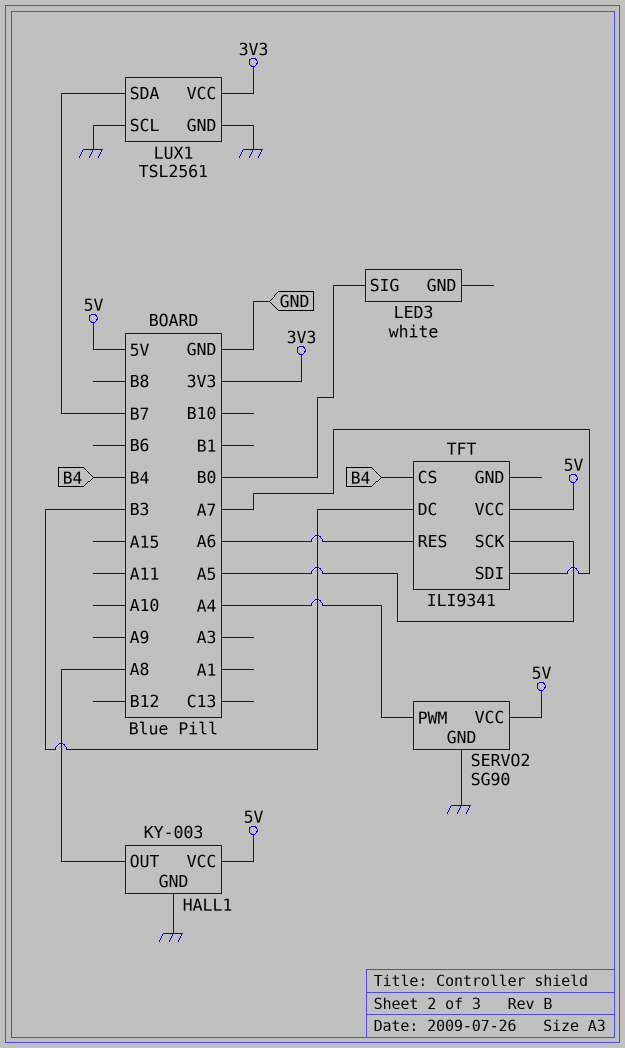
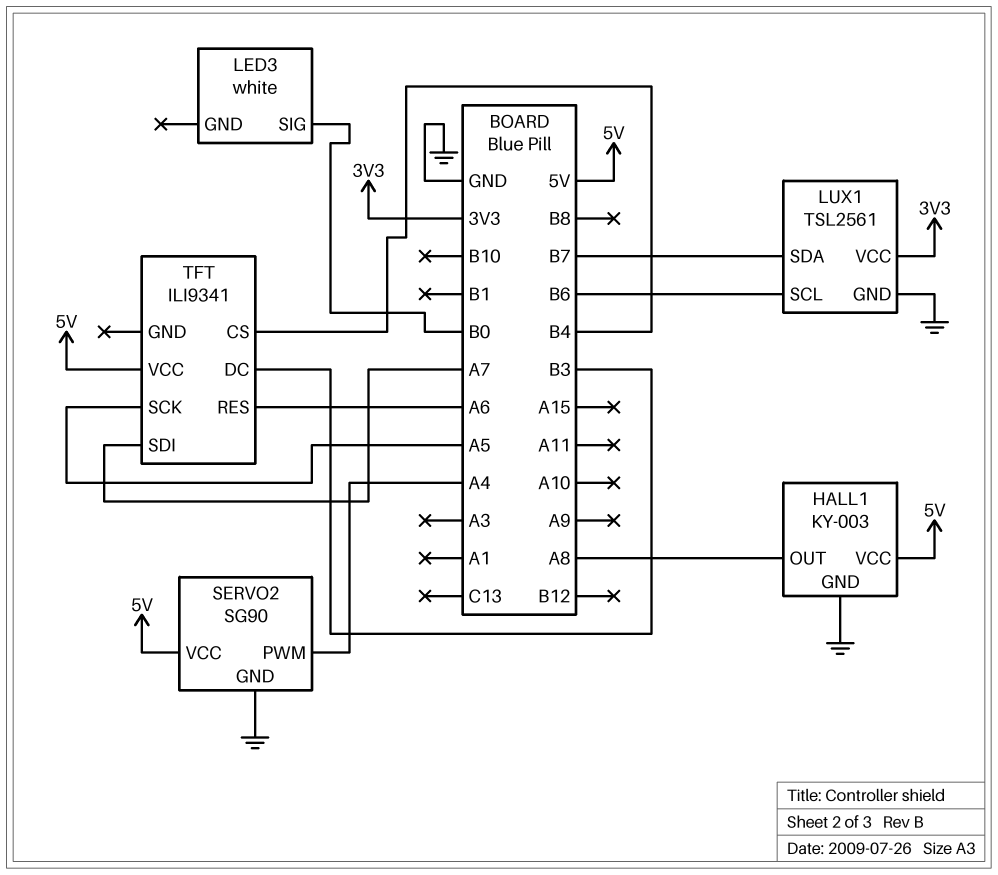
LUX1 pin SCL: GND -> B6

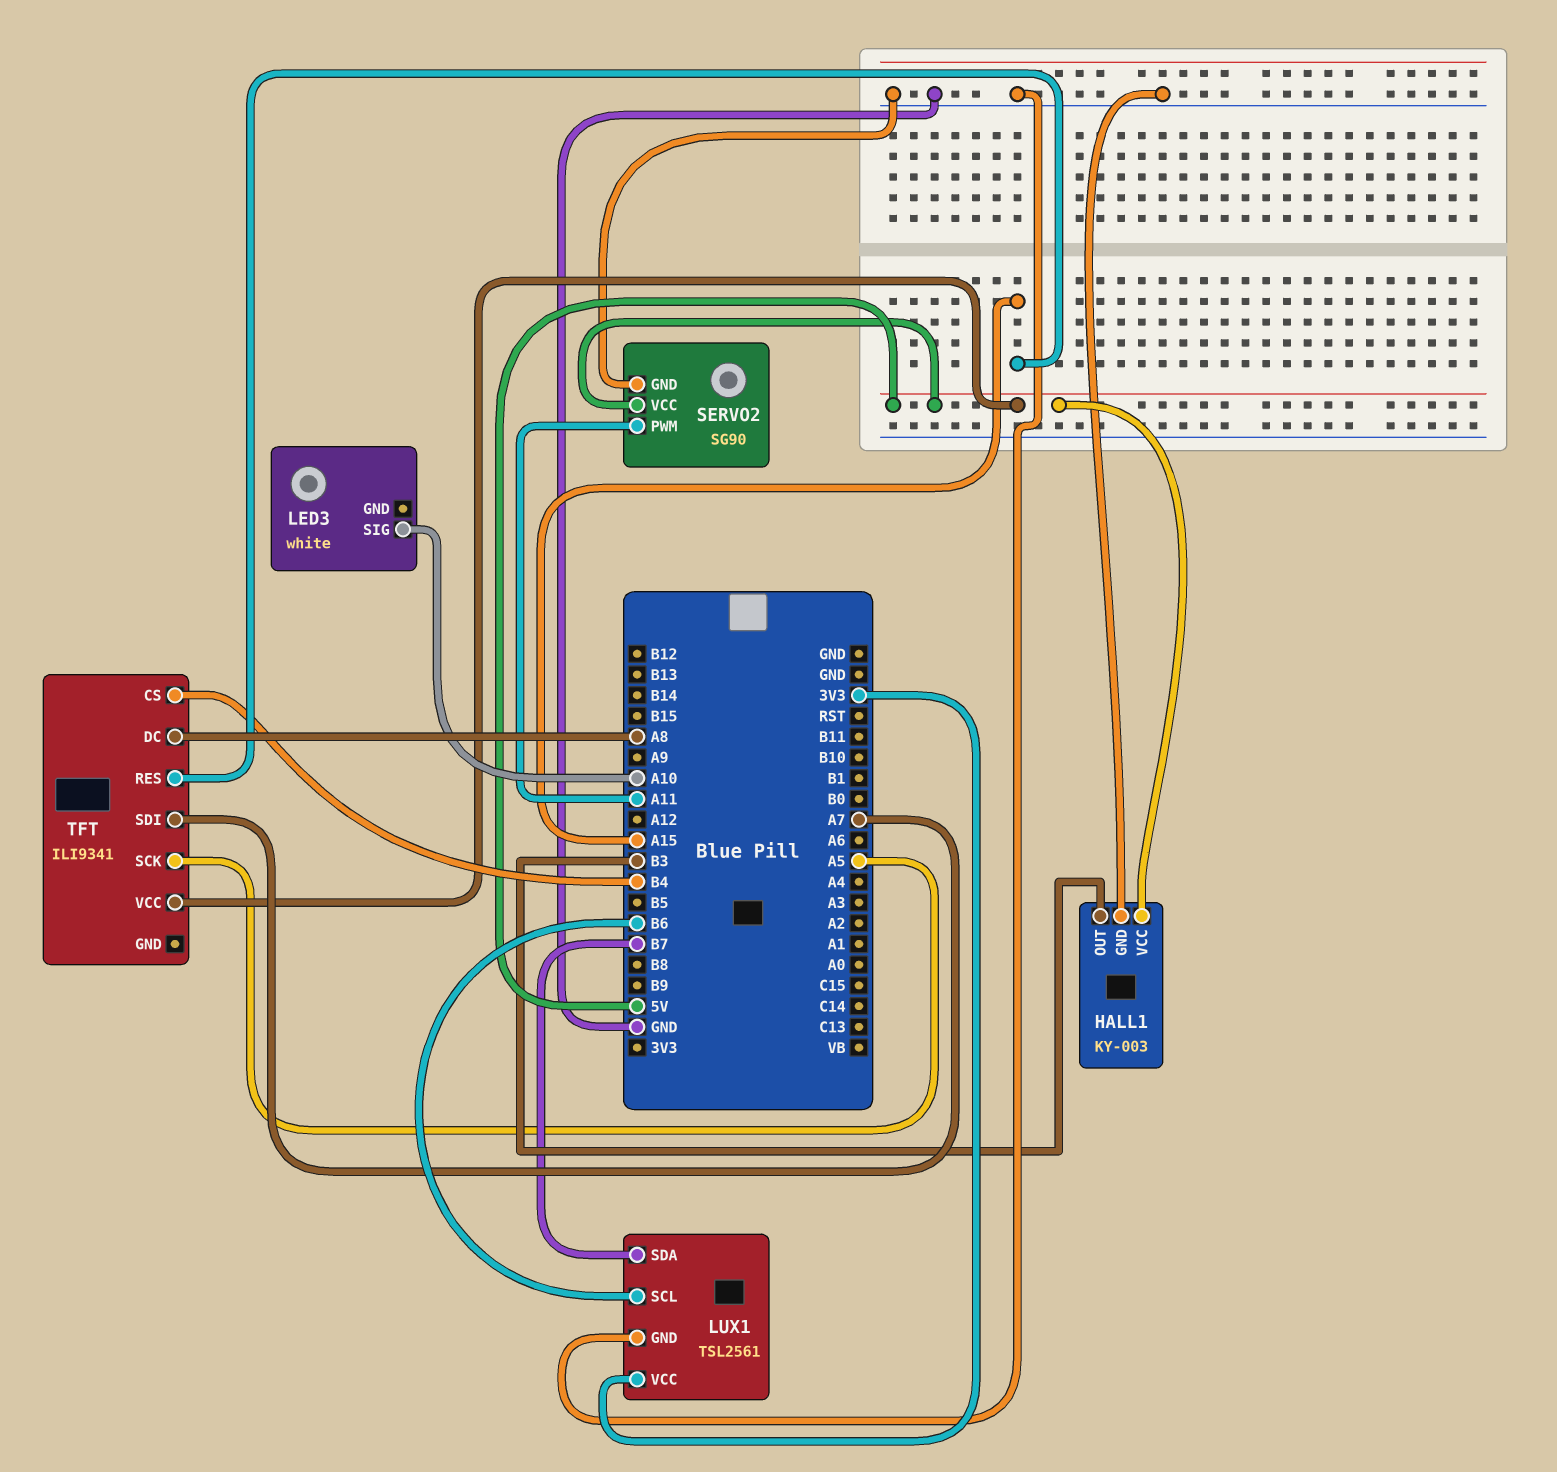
HALL1 pin OUT: A8 -> B3
LED3 pin SIG: B0 -> A10
SERVO2 pin PWM: A4 -> A11
TFT pin DC: B3 -> A8
TFT pin RES: A6 -> A15

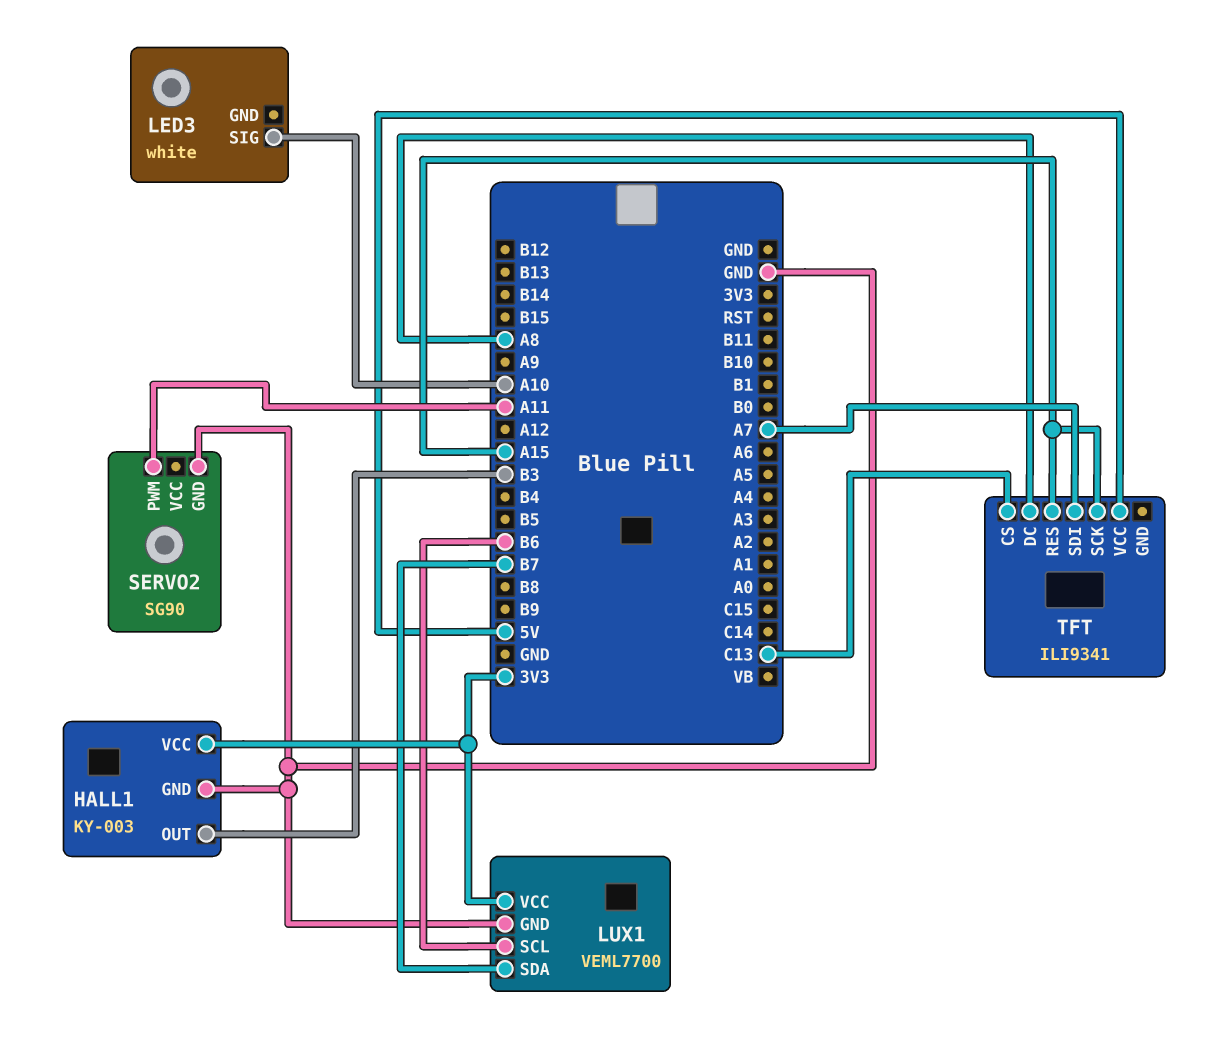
HALL1 pin VCC: 5V -> 3V3
LUX1: TSL2561 -> VEML7700
SERVO2 pin VCC: 5V -> none
TFT pin CS: B4 -> C13
TFT pin SCK: A5 -> A15

